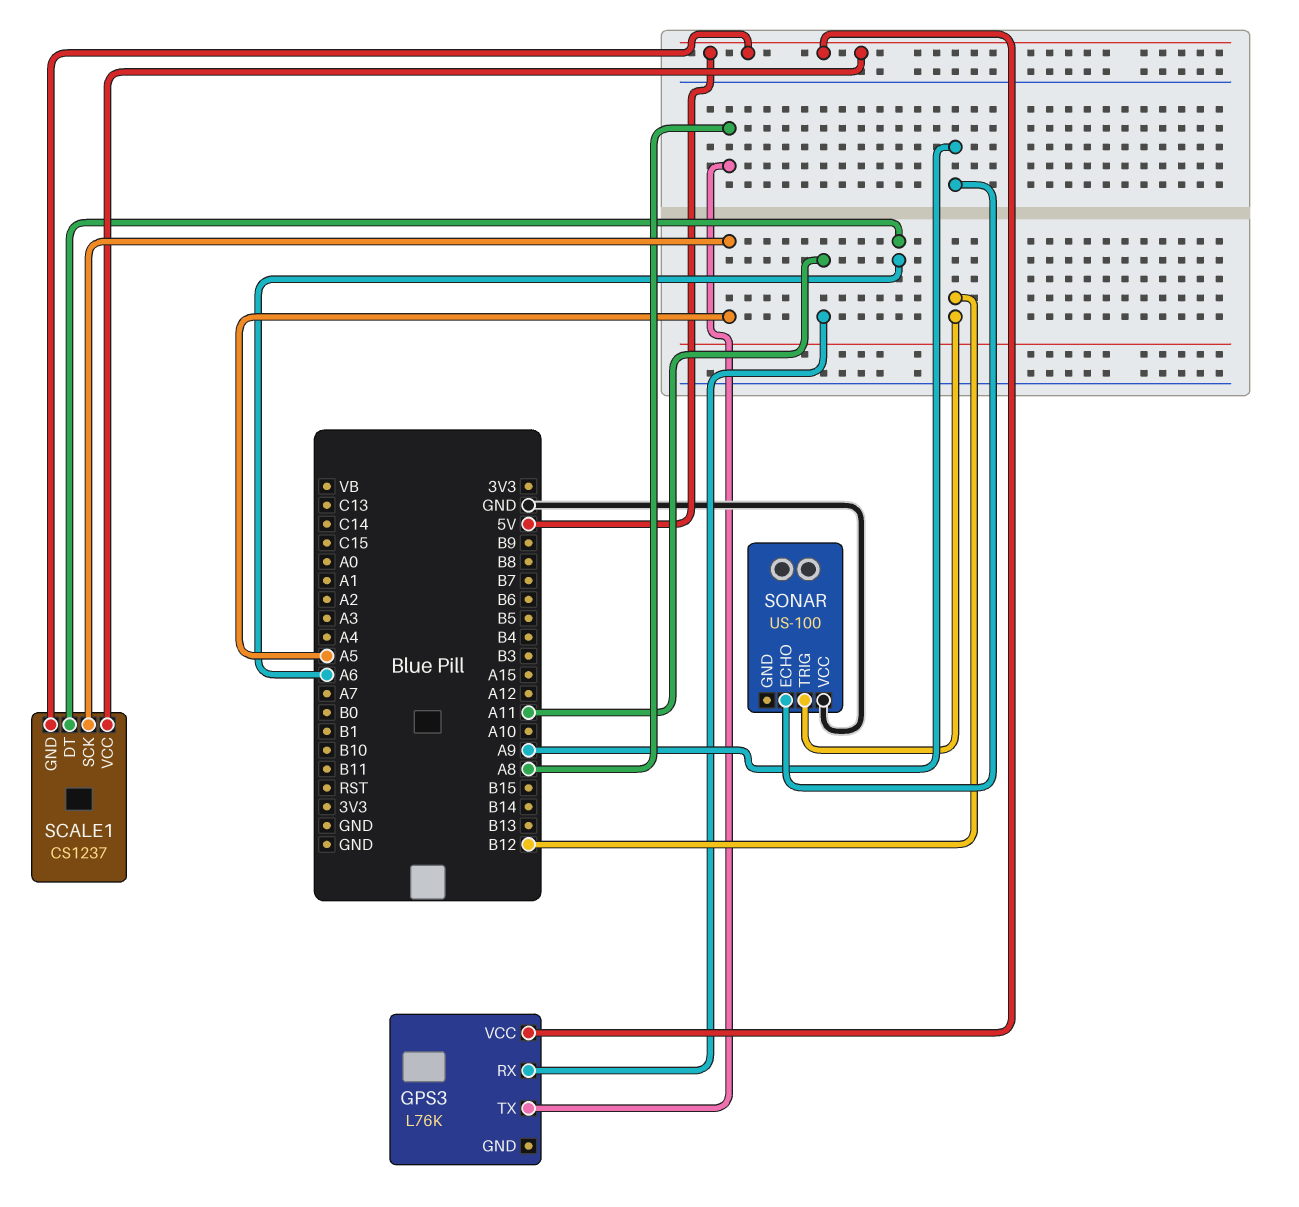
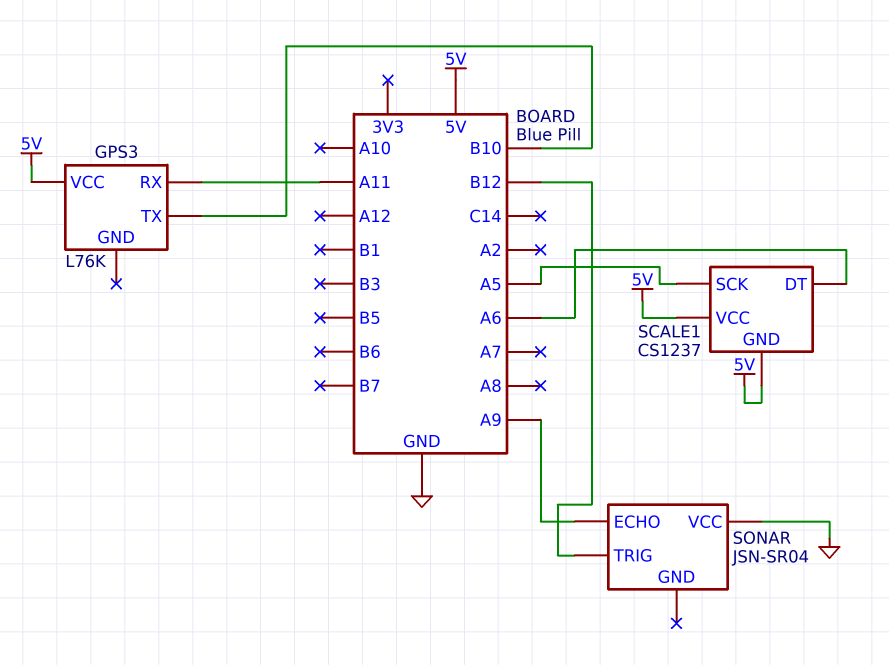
GPS3 pin TX: A8 -> B10
SONAR: US-100 -> JSN-SR04

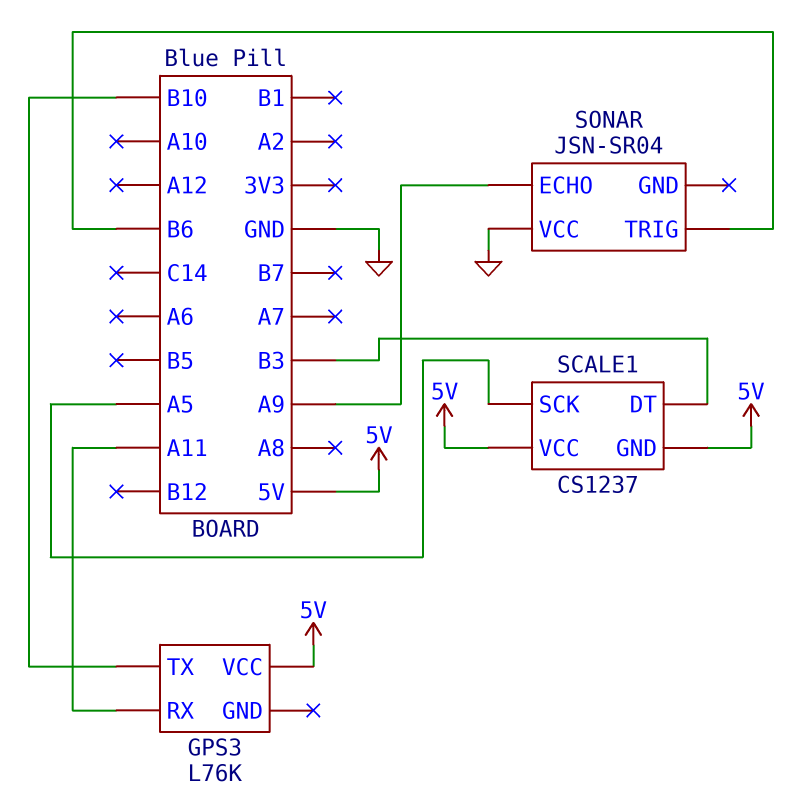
SCALE1 pin DT: A6 -> B3
SONAR pin TRIG: B12 -> B6

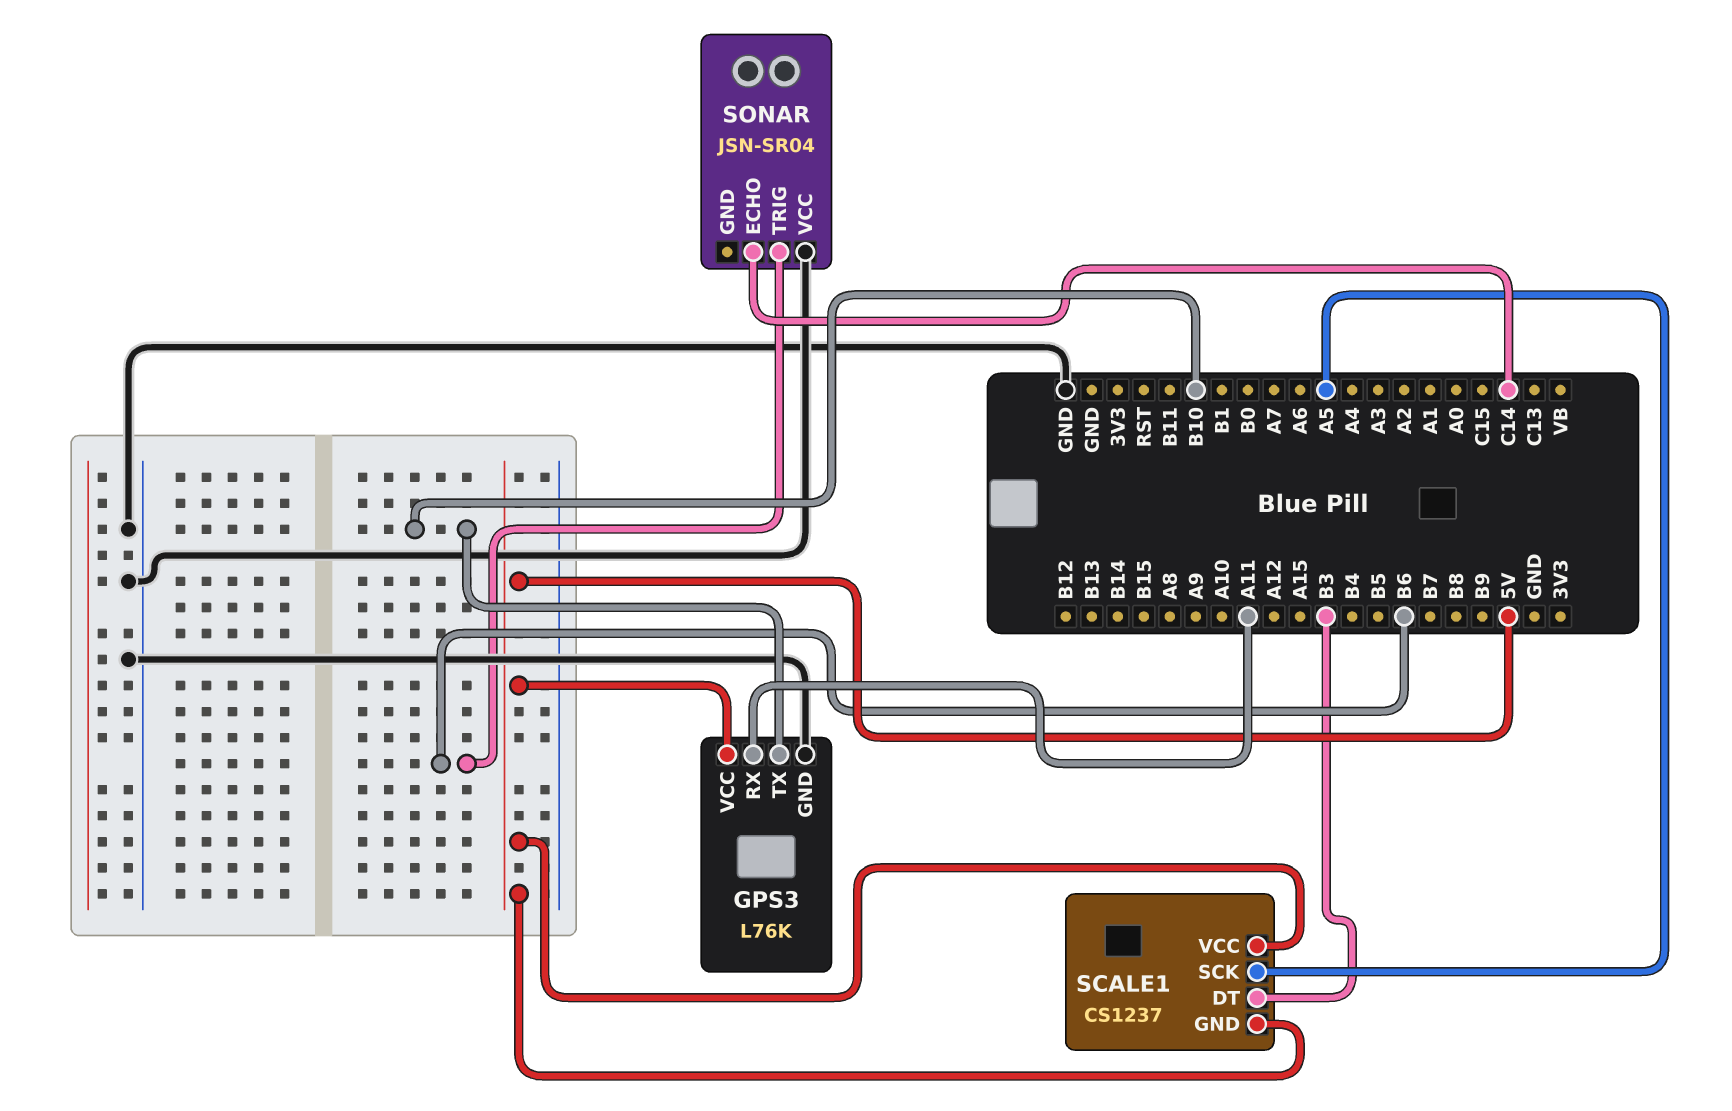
GPS3 pin GND: none -> GND
SONAR pin ECHO: A9 -> C14

